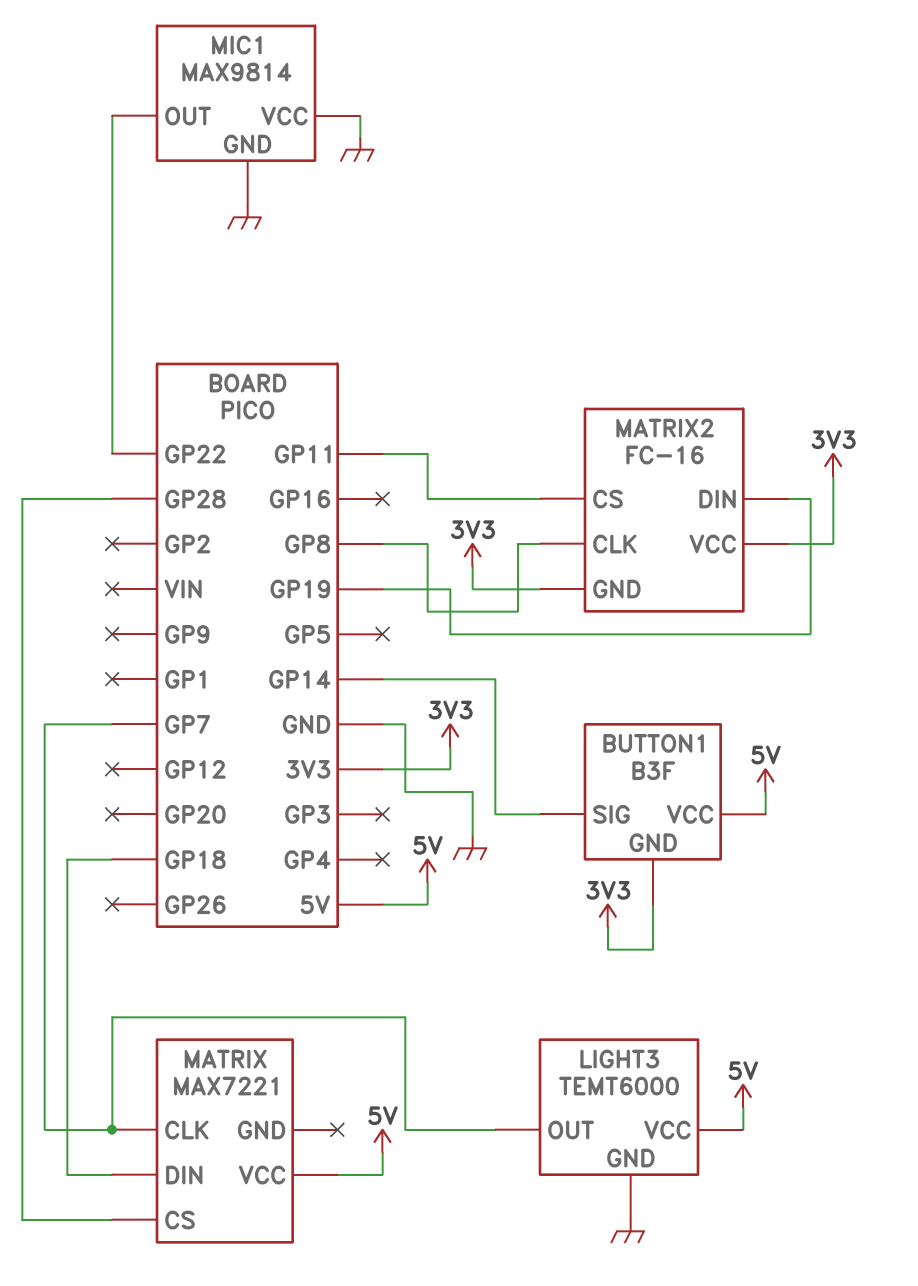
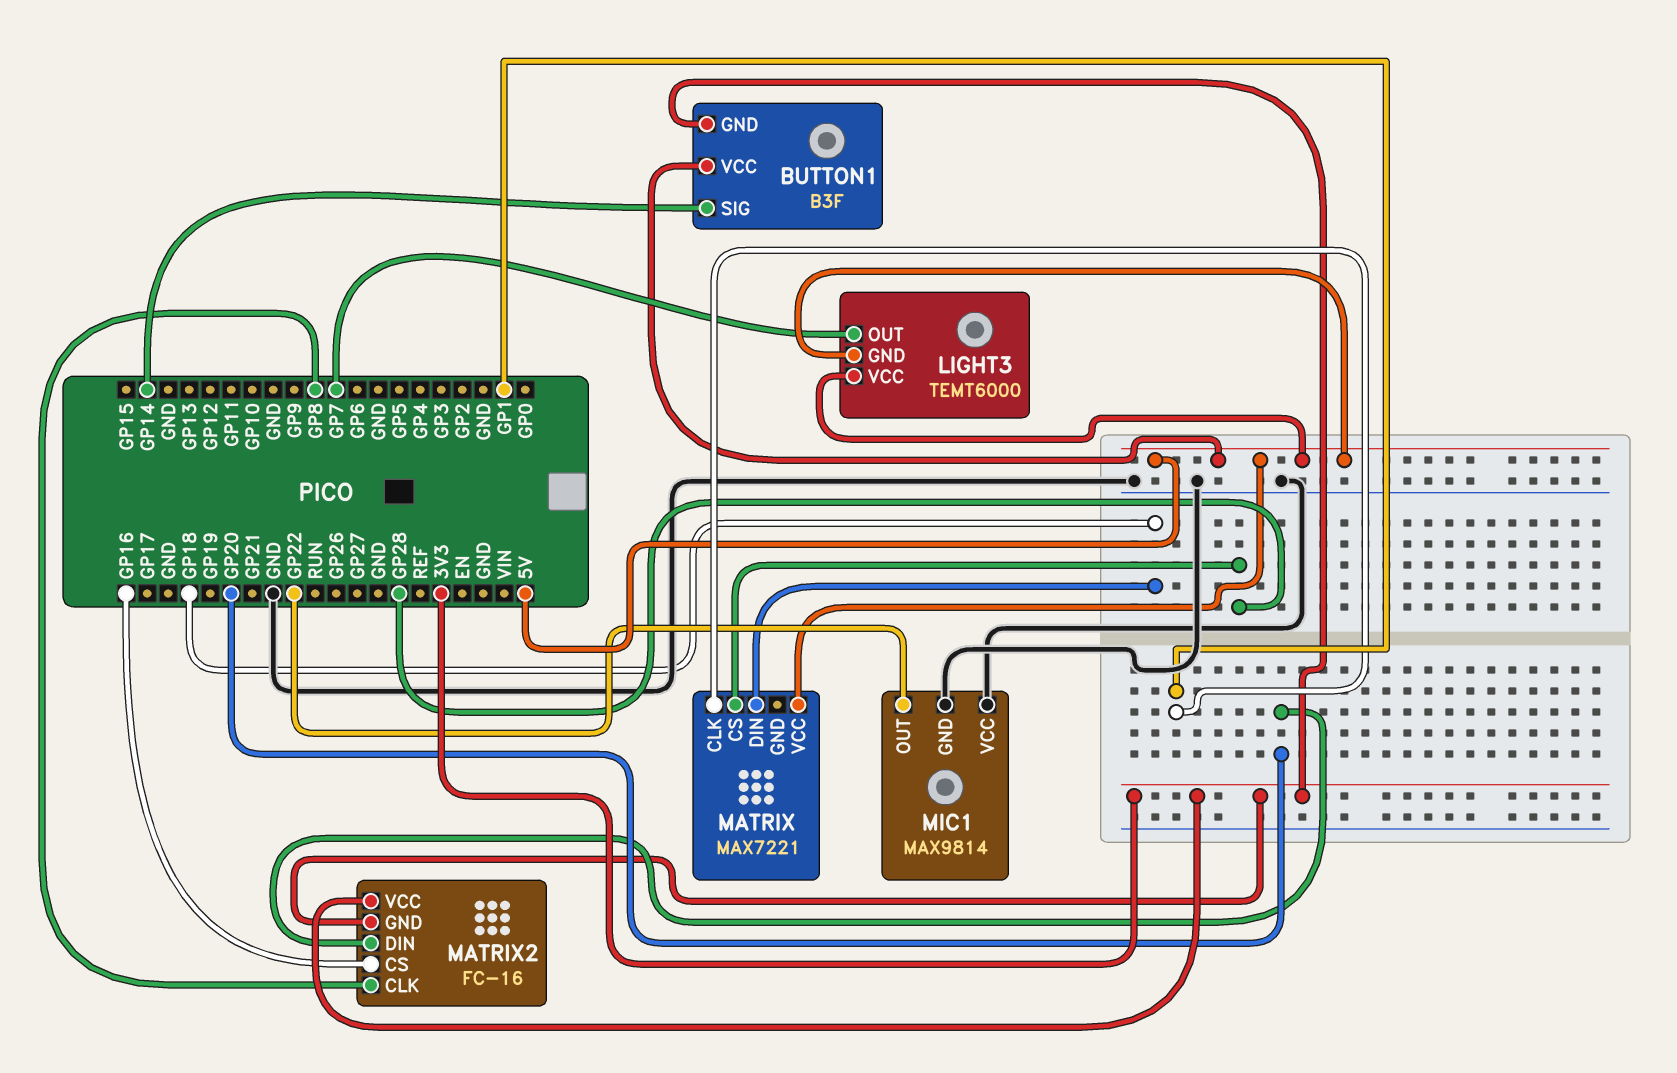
LIGHT3 pin GND: GND -> 5V
MATRIX pin CLK: GP7 -> GP1
MATRIX2 pin CS: GP11 -> GP16
MATRIX2 pin DIN: GP19 -> GP20

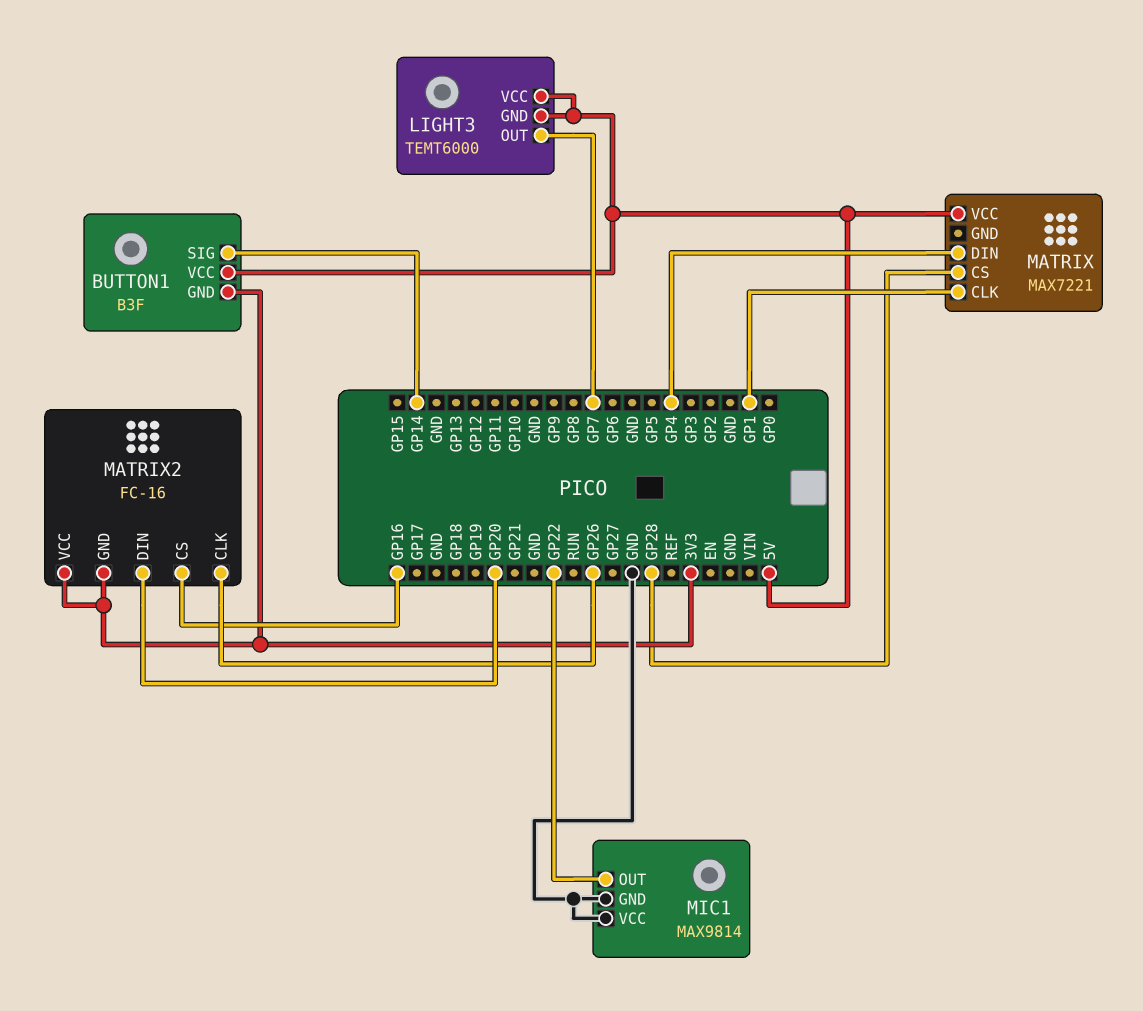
MATRIX pin DIN: GP18 -> GP4
MATRIX2 pin CLK: GP8 -> GP26

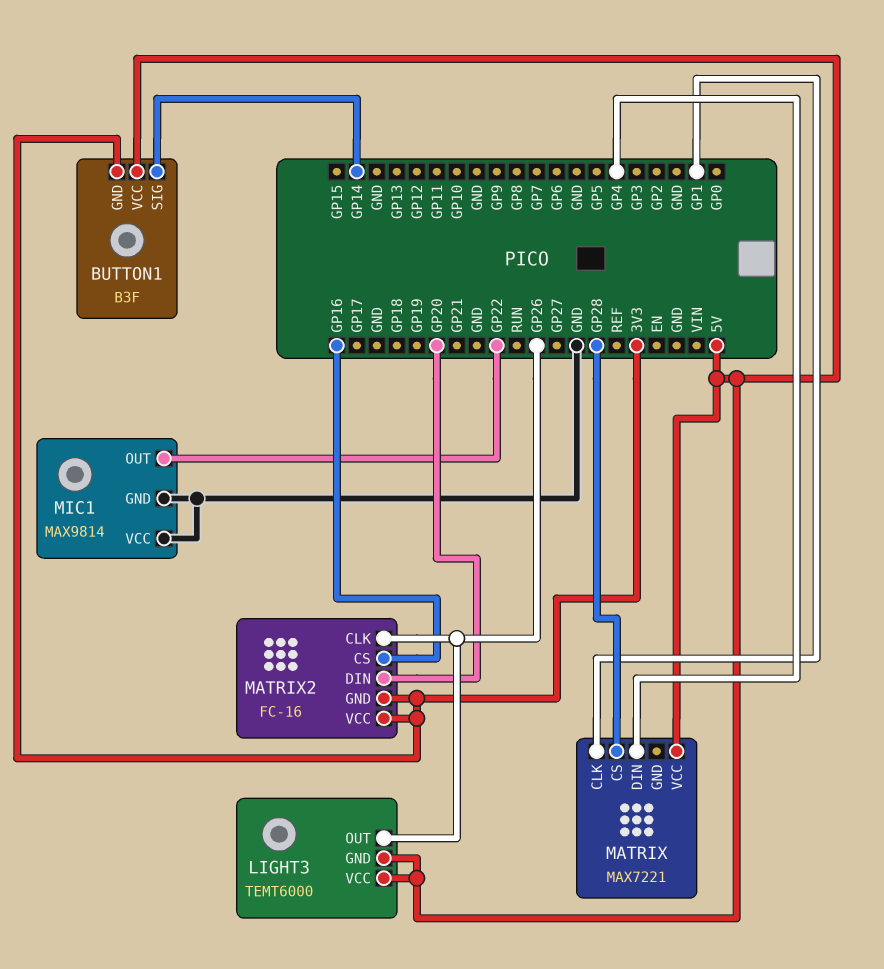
LIGHT3 pin OUT: GP7 -> GP26

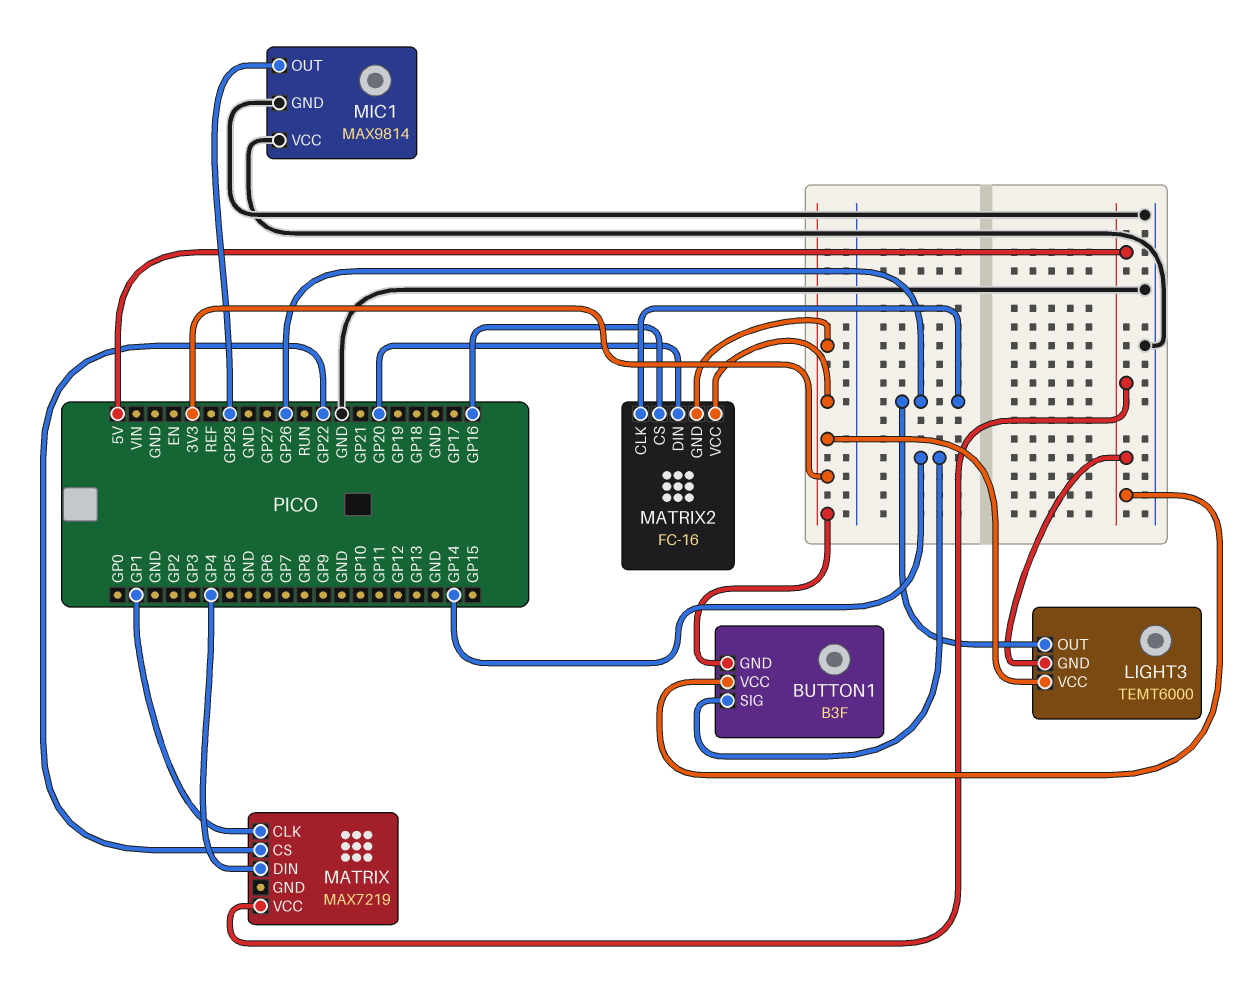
LIGHT3 pin VCC: 5V -> 3V3
MATRIX: MAX7221 -> MAX7219
MATRIX pin CS: GP28 -> GP22
MIC1 pin OUT: GP22 -> GP28

